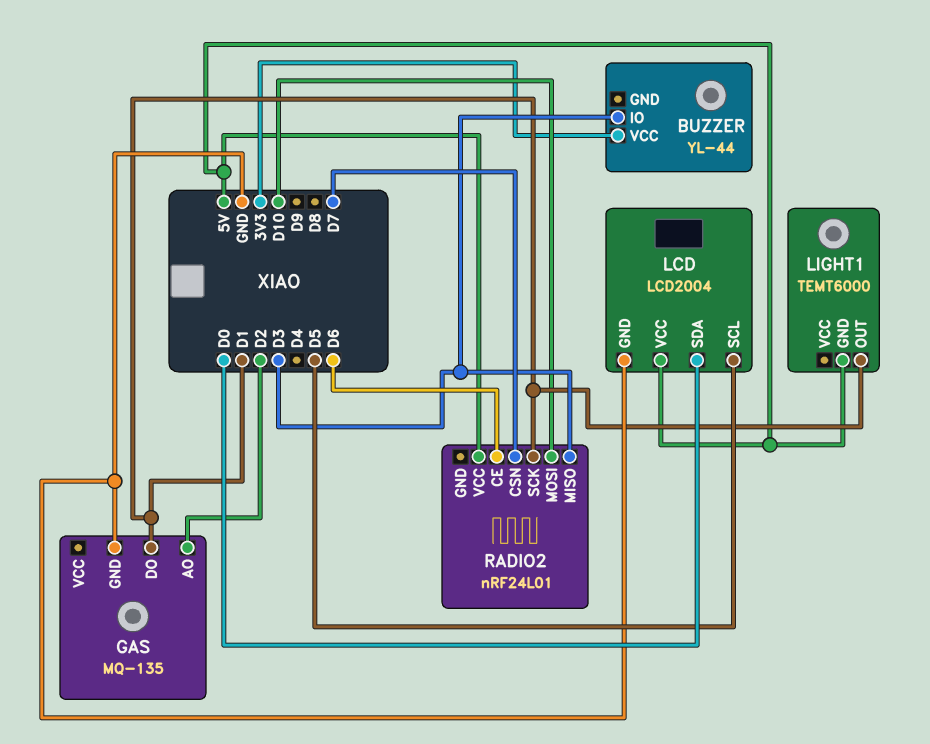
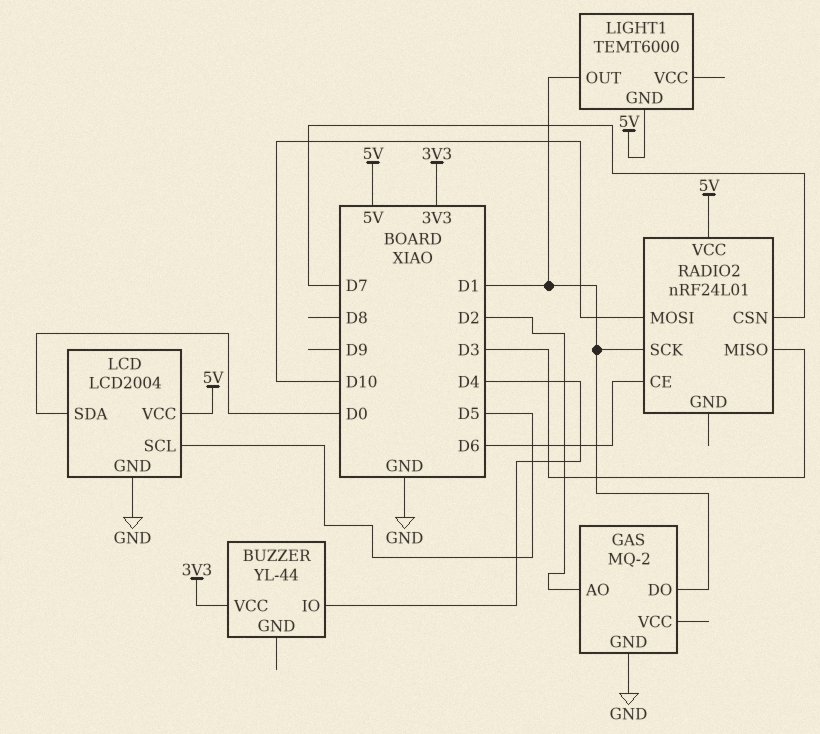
BUZZER pin IO: D3 -> D4
GAS: MQ-135 -> MQ-2

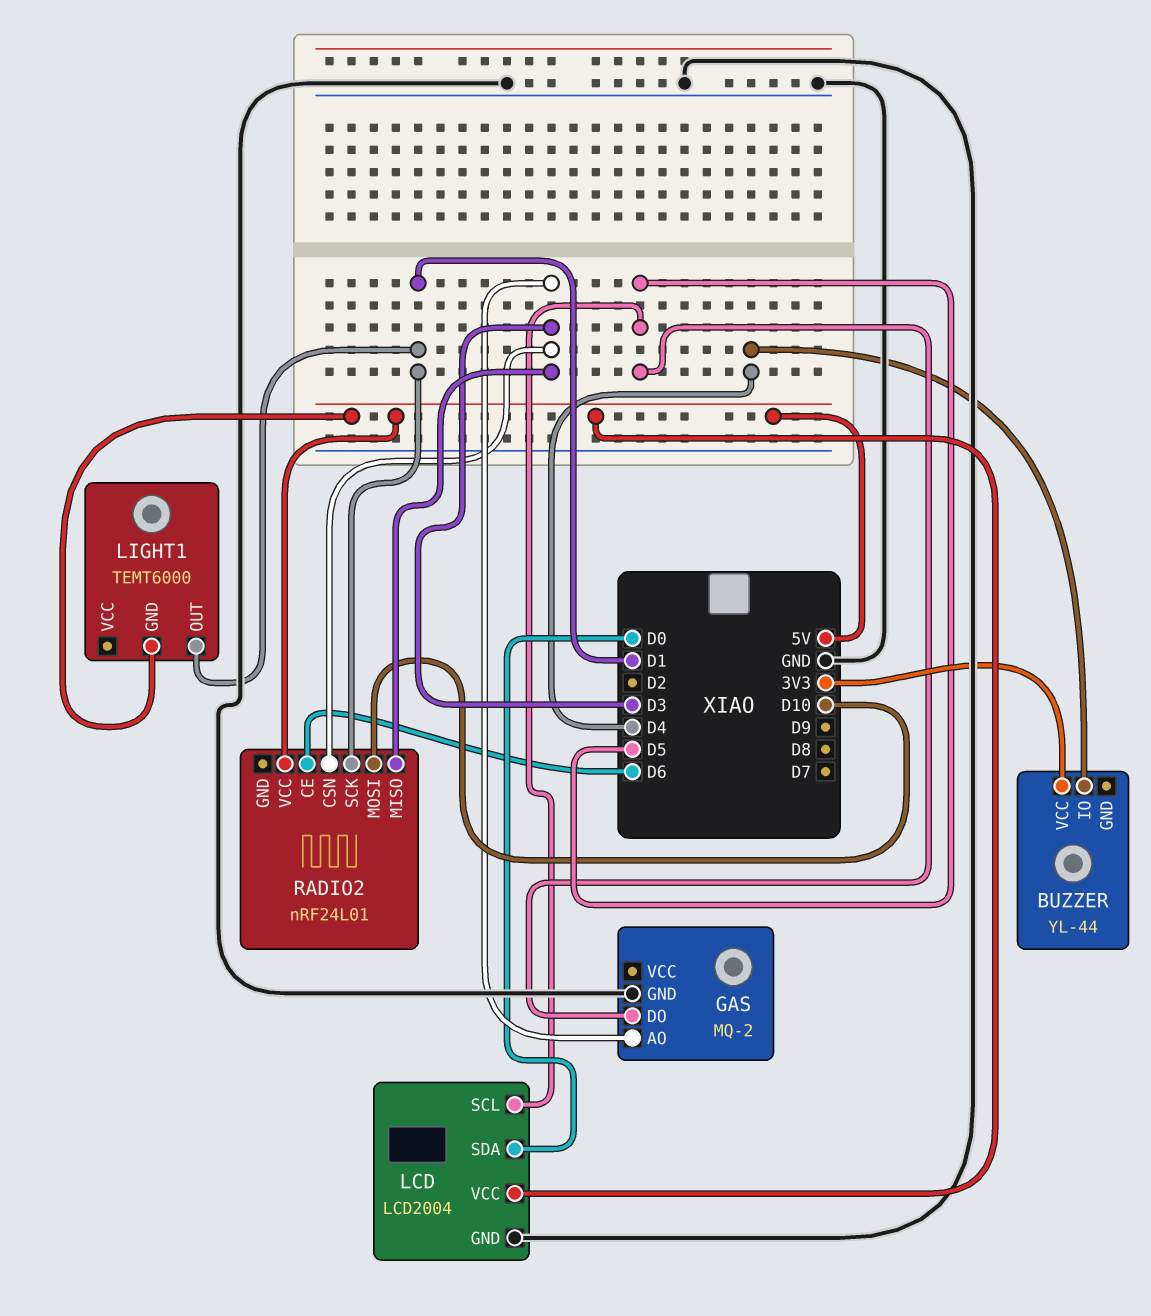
GAS pin AO: D2 -> D3
GAS pin DO: D1 -> D5
RADIO2 pin CSN: D7 -> D3

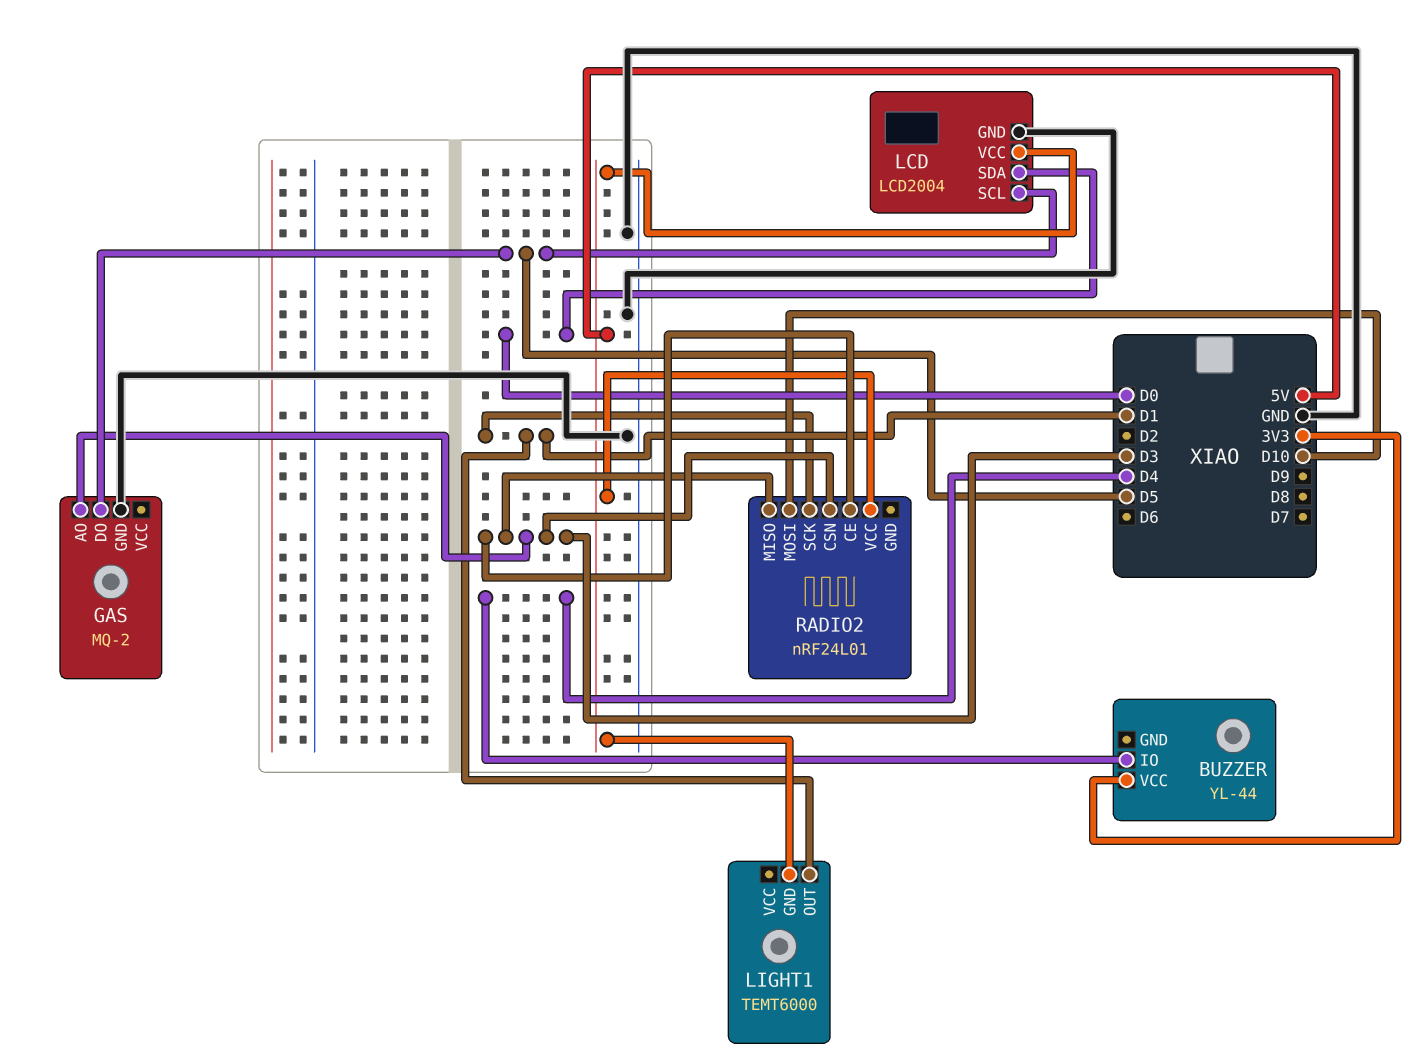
RADIO2 pin CE: D6 -> D3

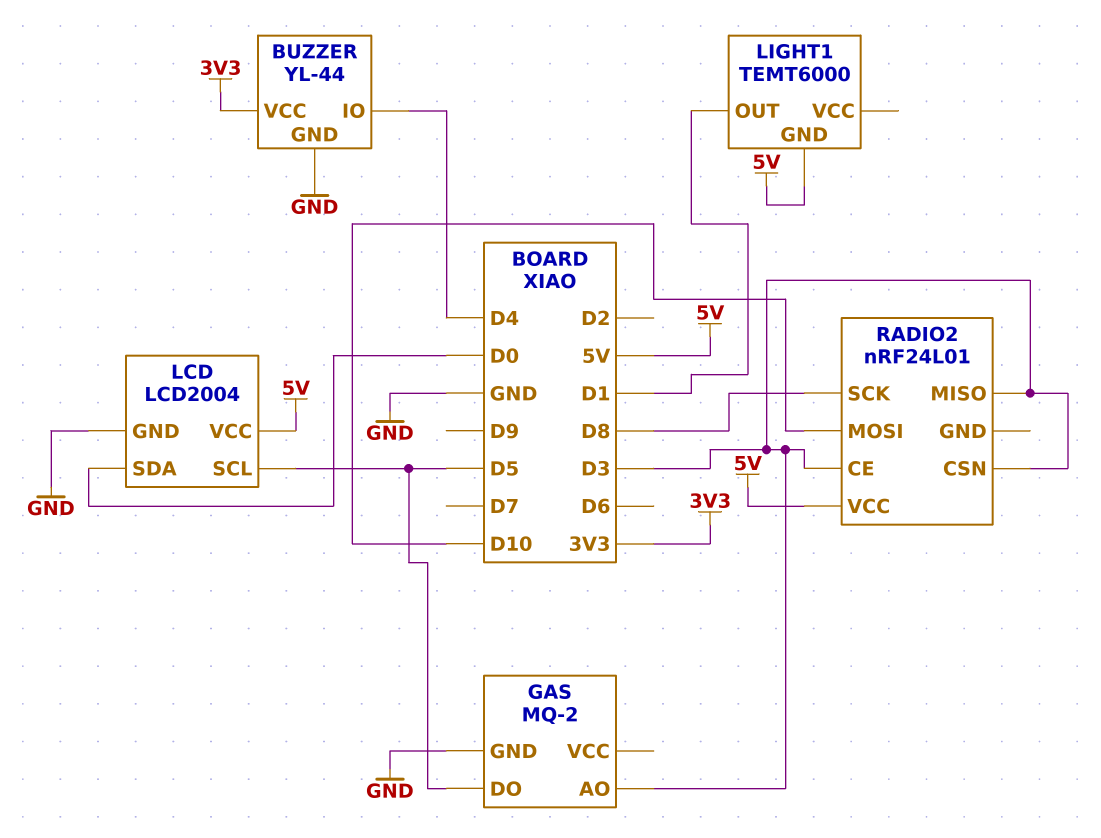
BUZZER pin GND: none -> GND
RADIO2 pin SCK: D1 -> D8

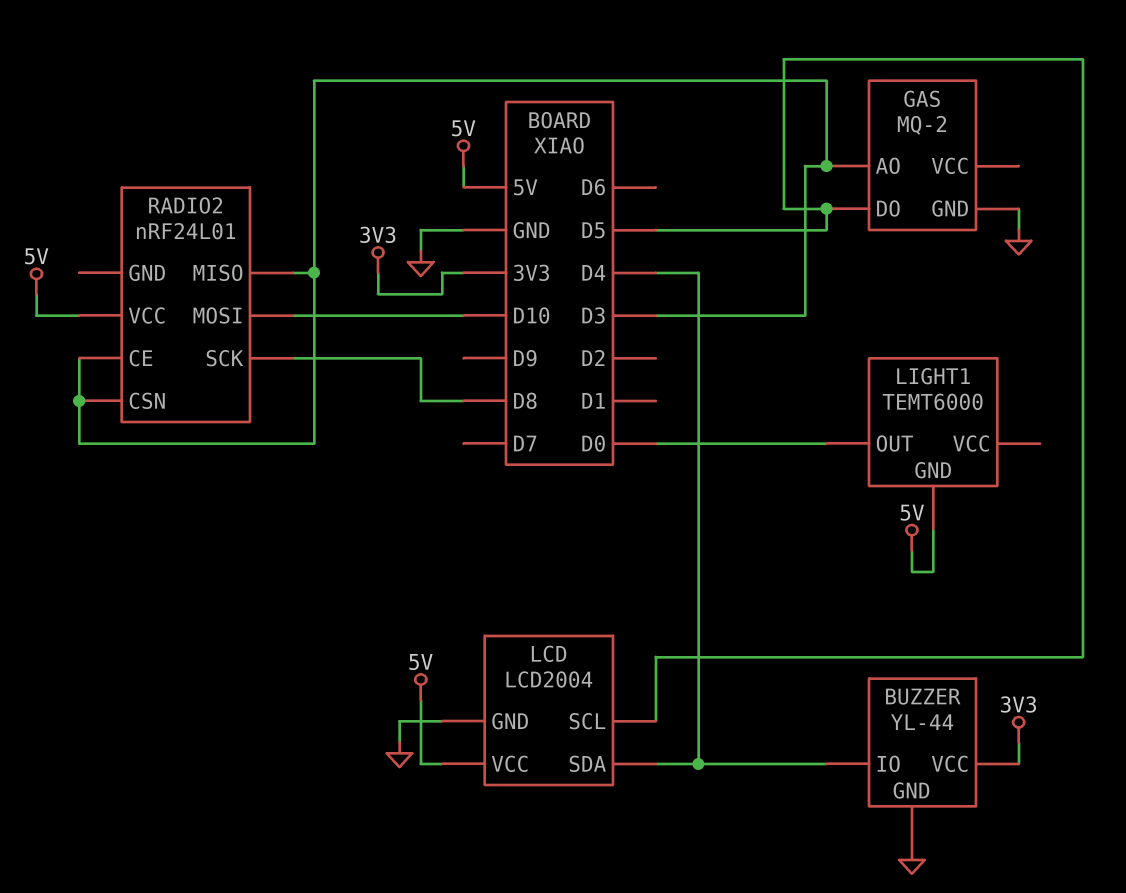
LCD pin SDA: D0 -> D4
LIGHT1 pin OUT: D1 -> D0

